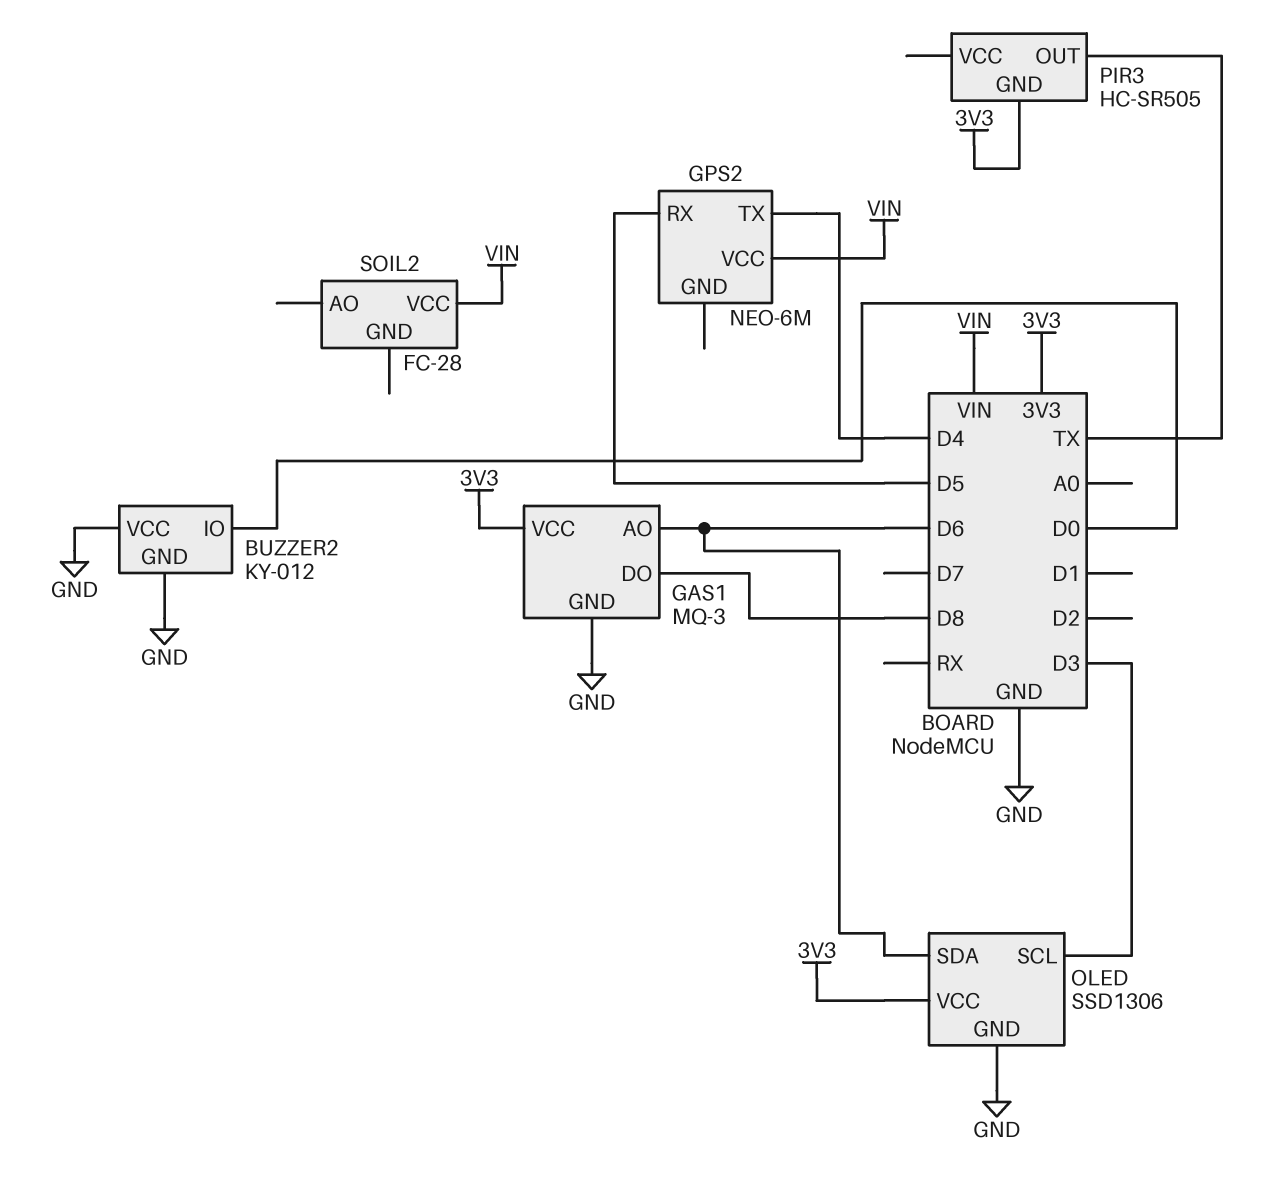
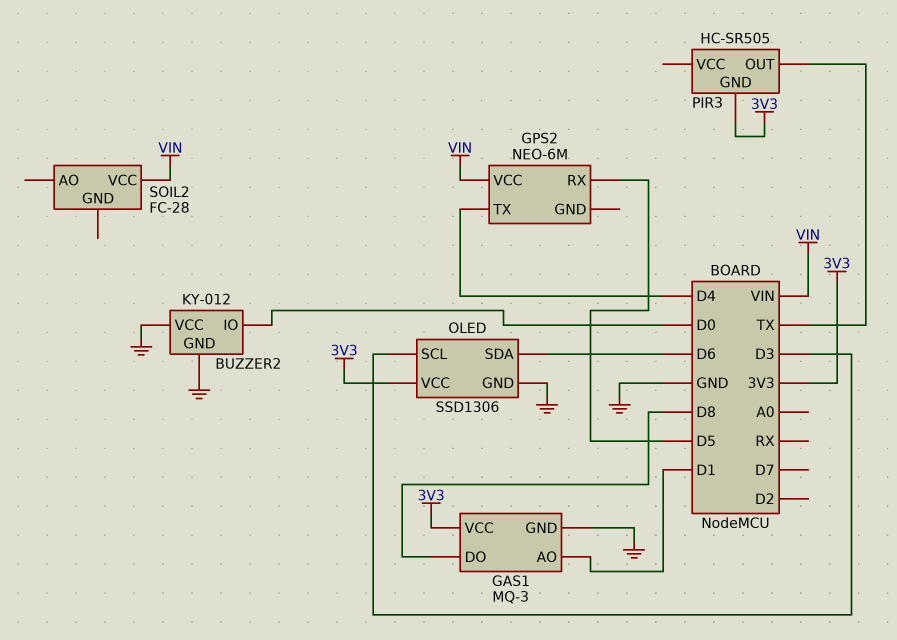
GAS1 pin AO: D6 -> D1

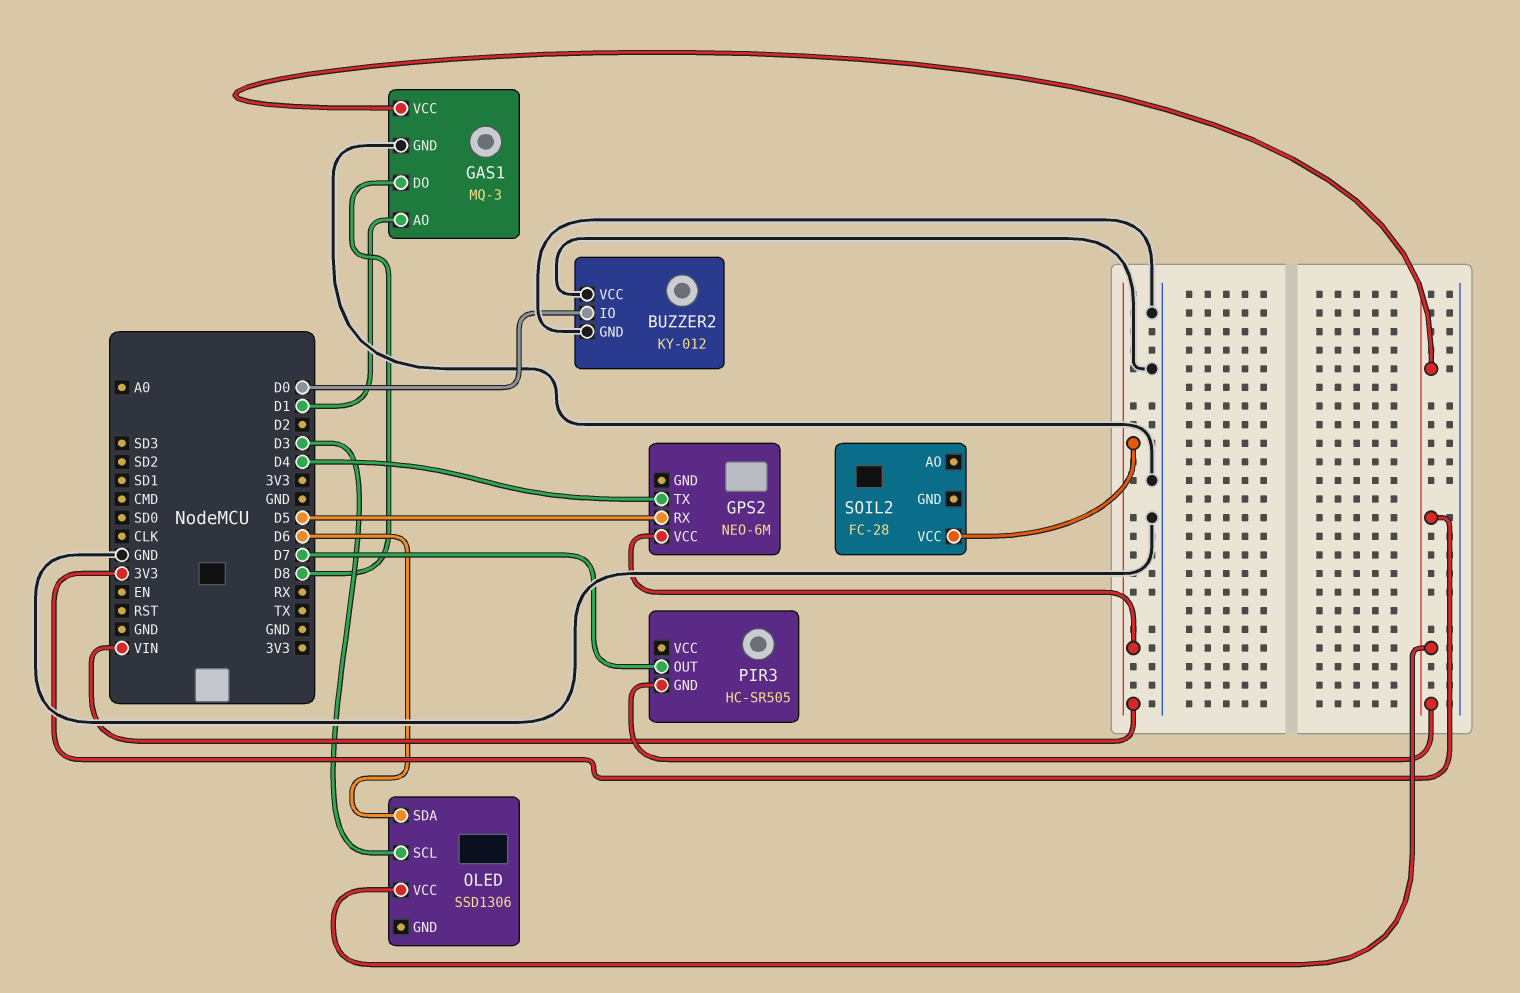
OLED pin GND: GND -> none
PIR3 pin OUT: TX -> D7

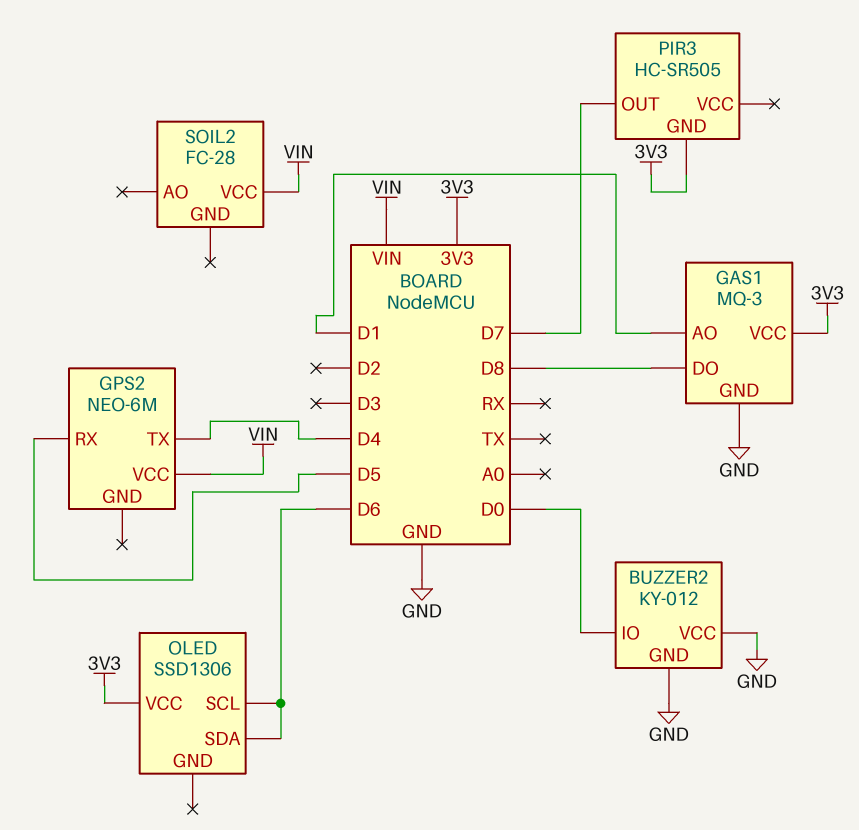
OLED pin SCL: D3 -> D6

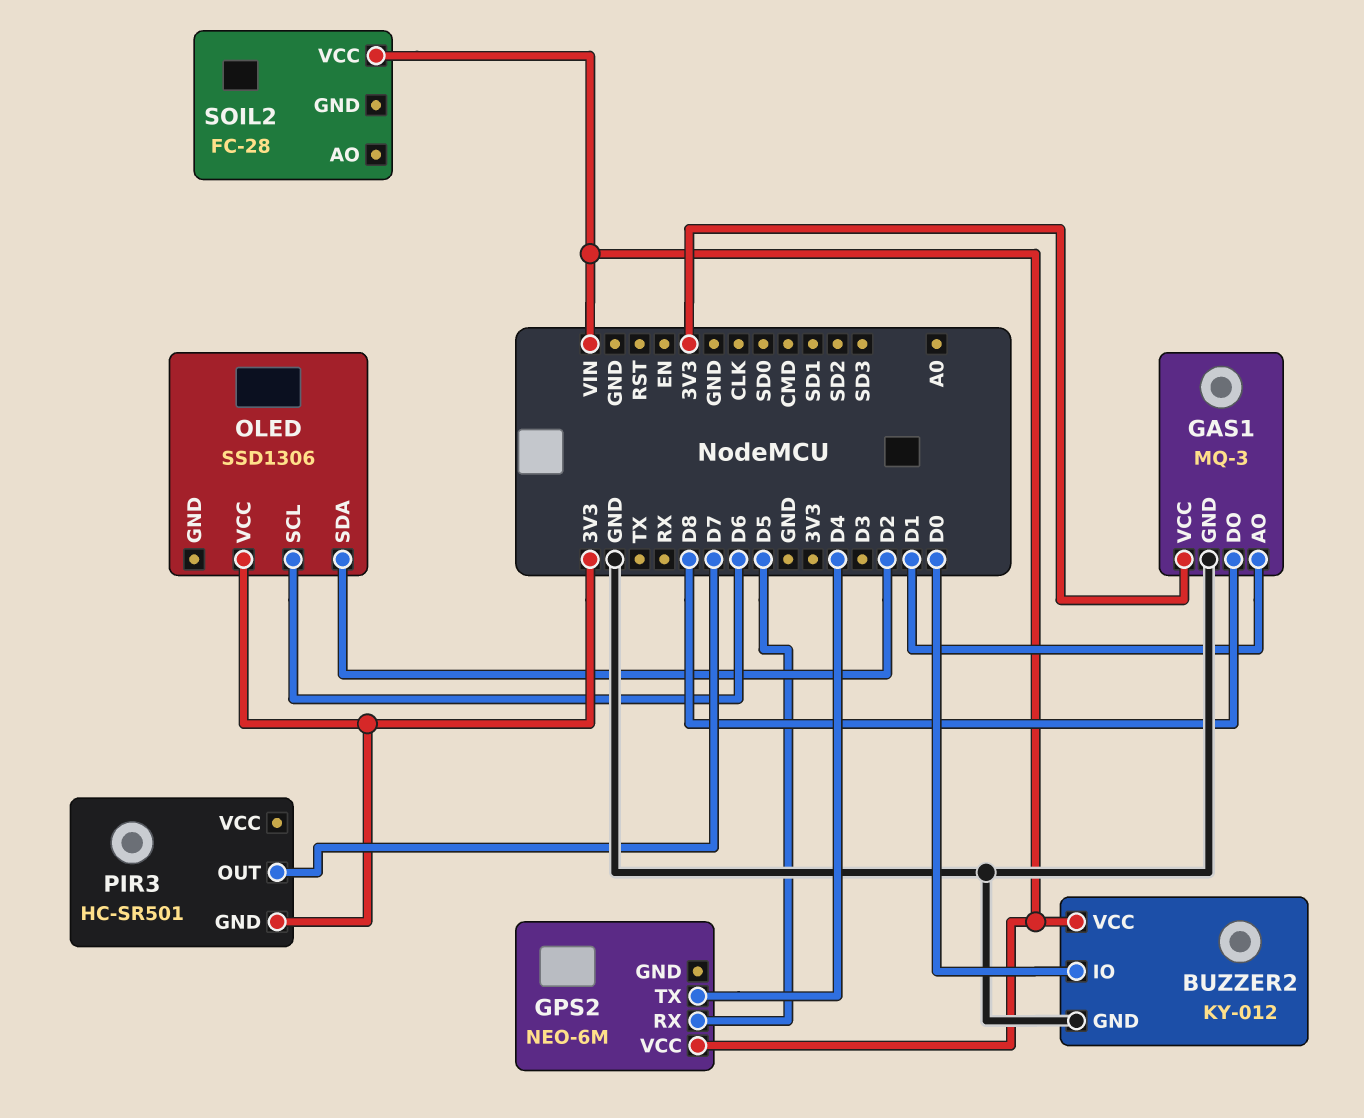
BUZZER2 pin VCC: GND -> VIN
OLED pin SDA: D6 -> D2
PIR3: HC-SR505 -> HC-SR501

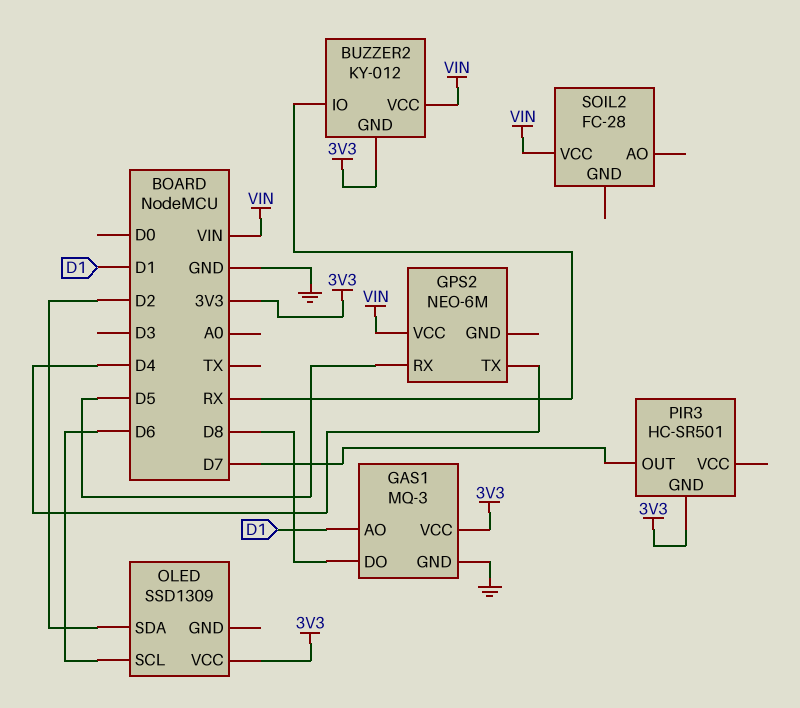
BUZZER2 pin GND: GND -> 3V3
BUZZER2 pin IO: D0 -> RX
OLED: SSD1306 -> SSD1309

